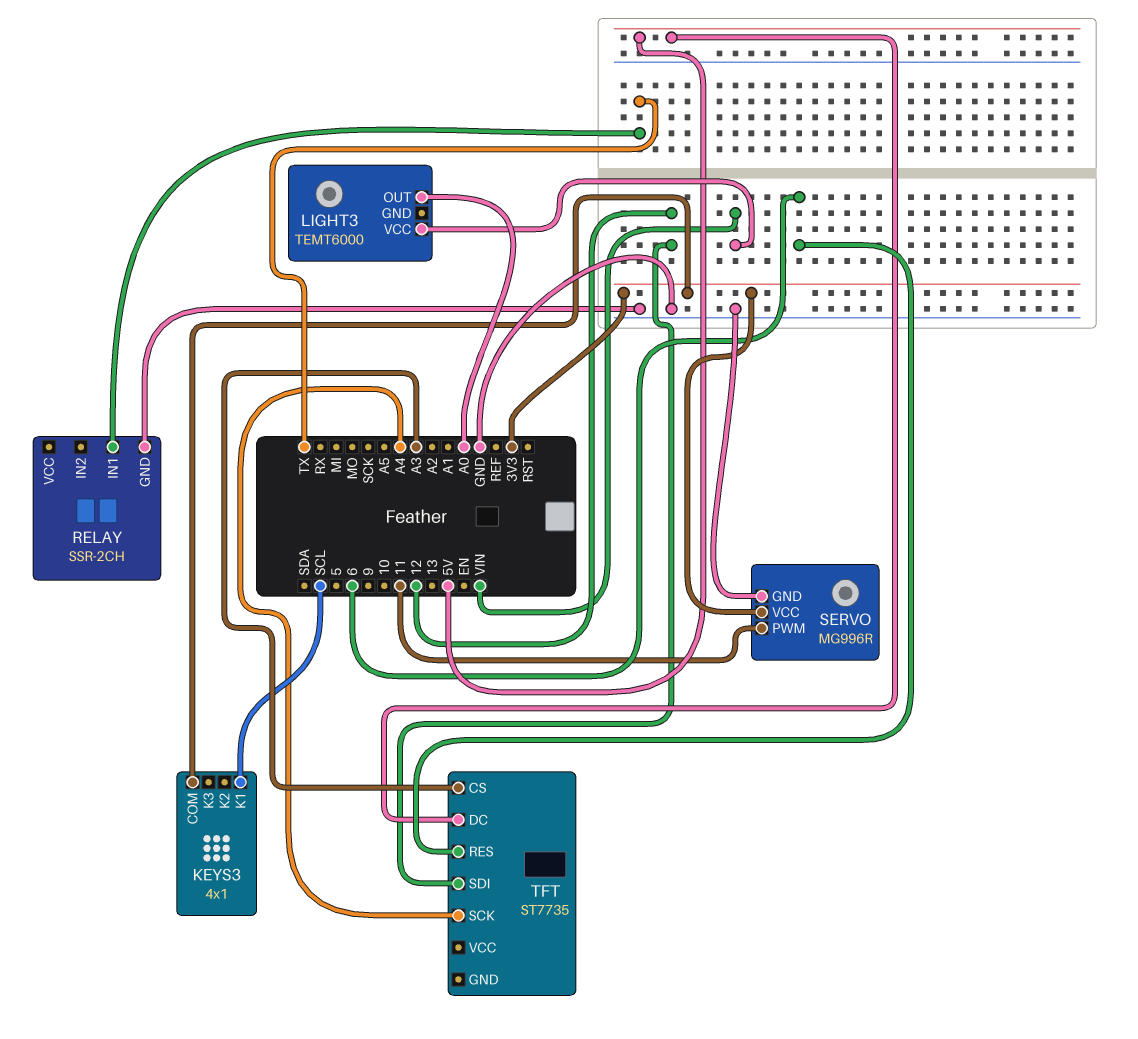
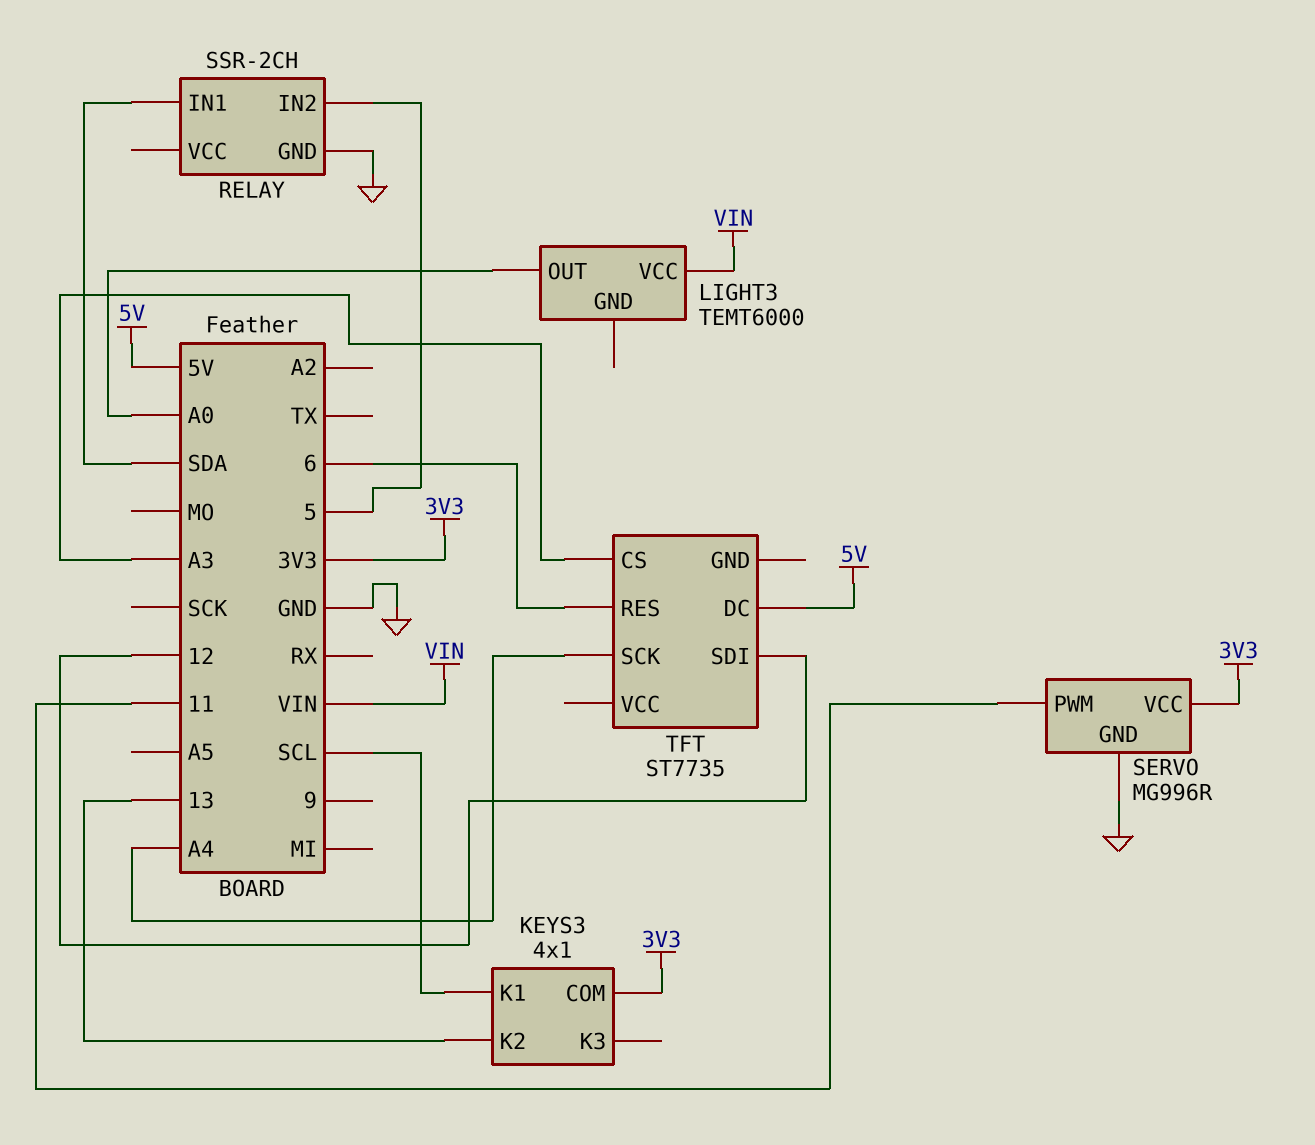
KEYS3 pin K2: none -> 13
RELAY pin IN1: TX -> SDA
RELAY pin IN2: none -> 5

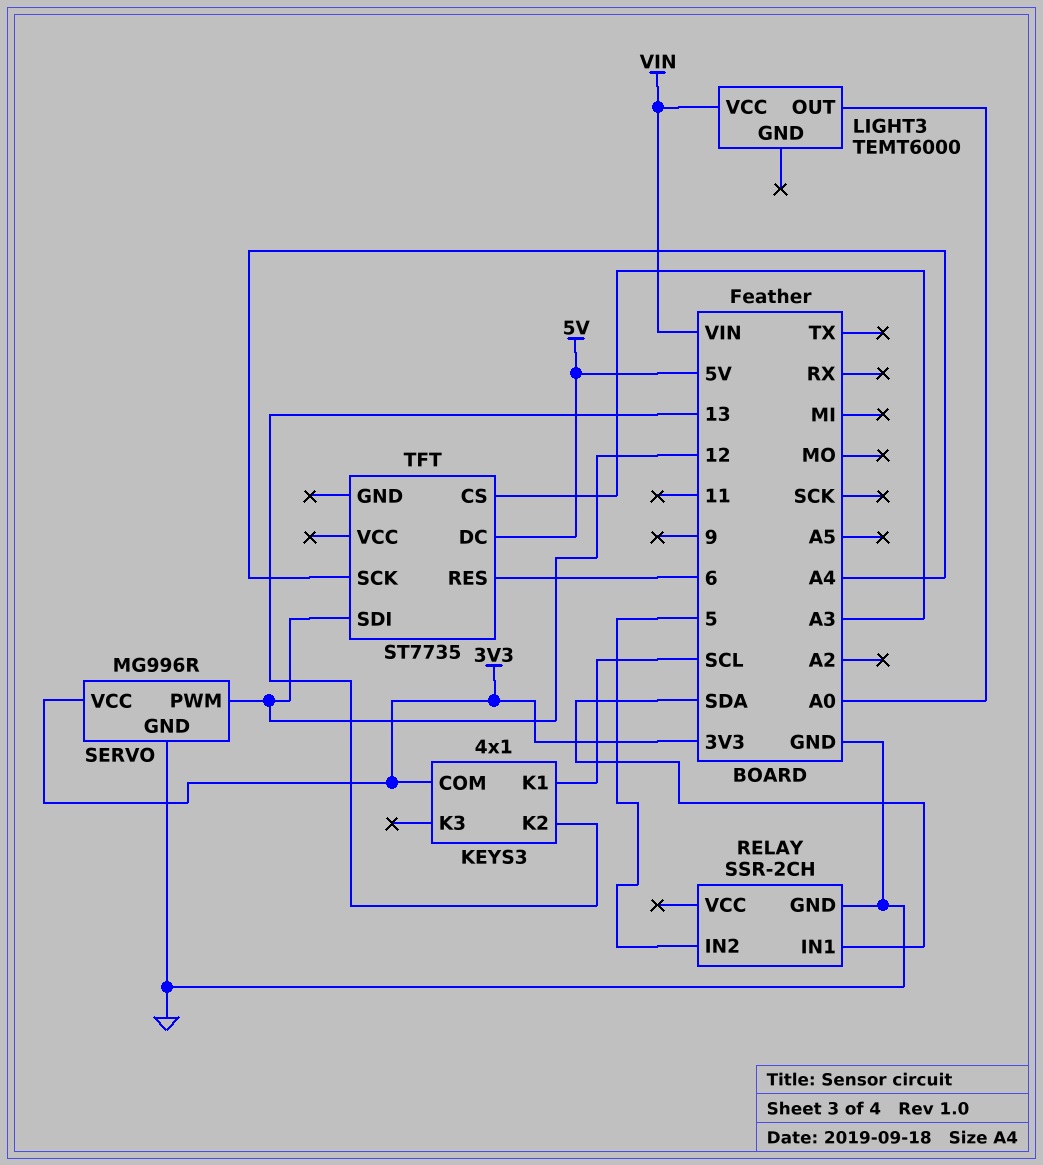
SERVO pin PWM: 11 -> 12

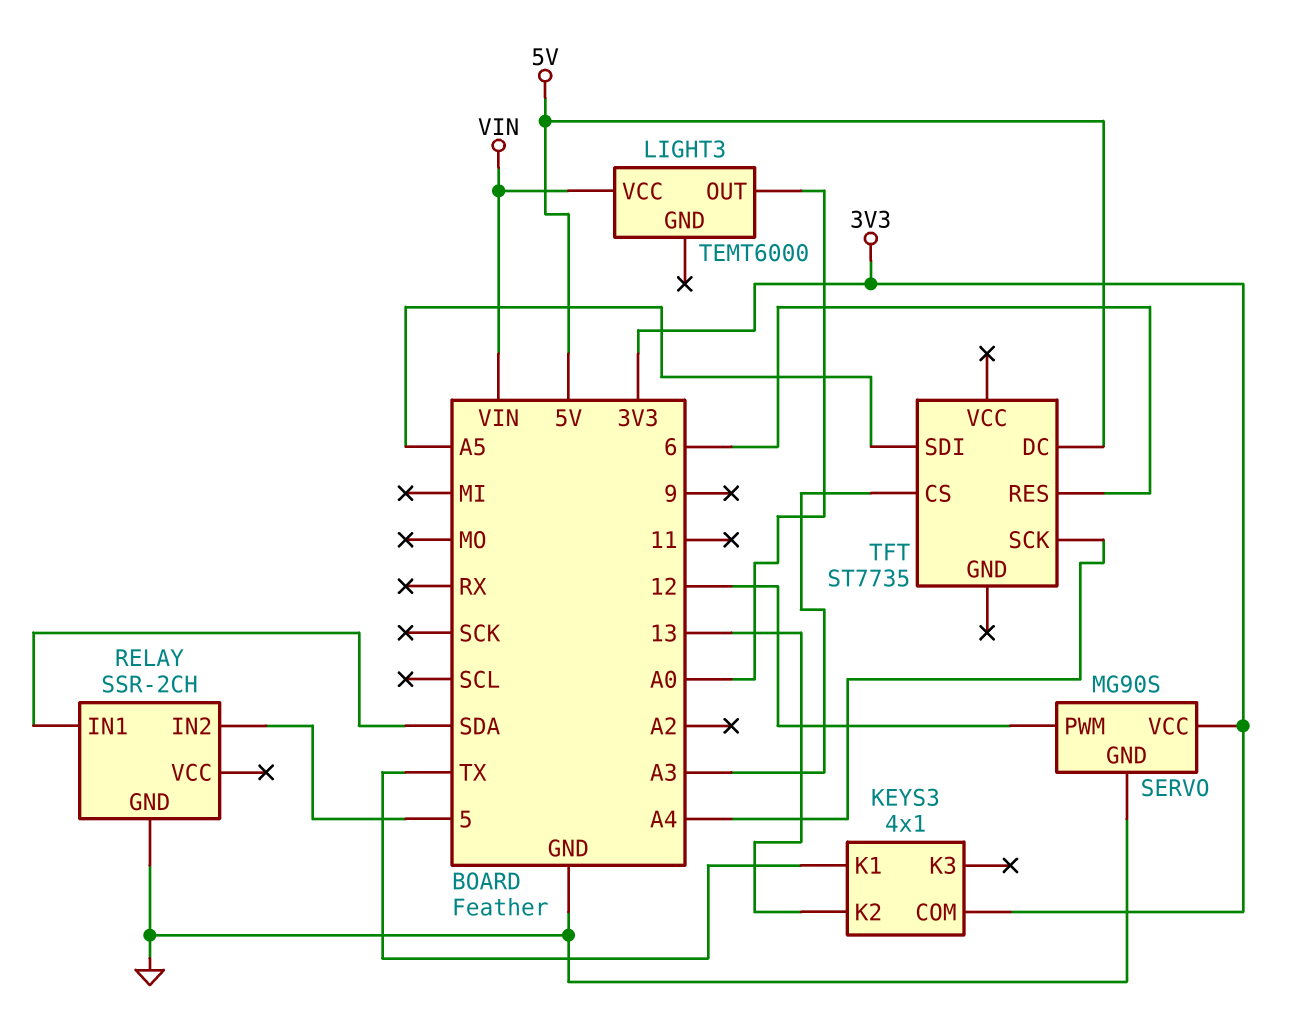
KEYS3 pin K1: SCL -> TX
SERVO: MG996R -> MG90S
TFT pin SDI: 12 -> A5

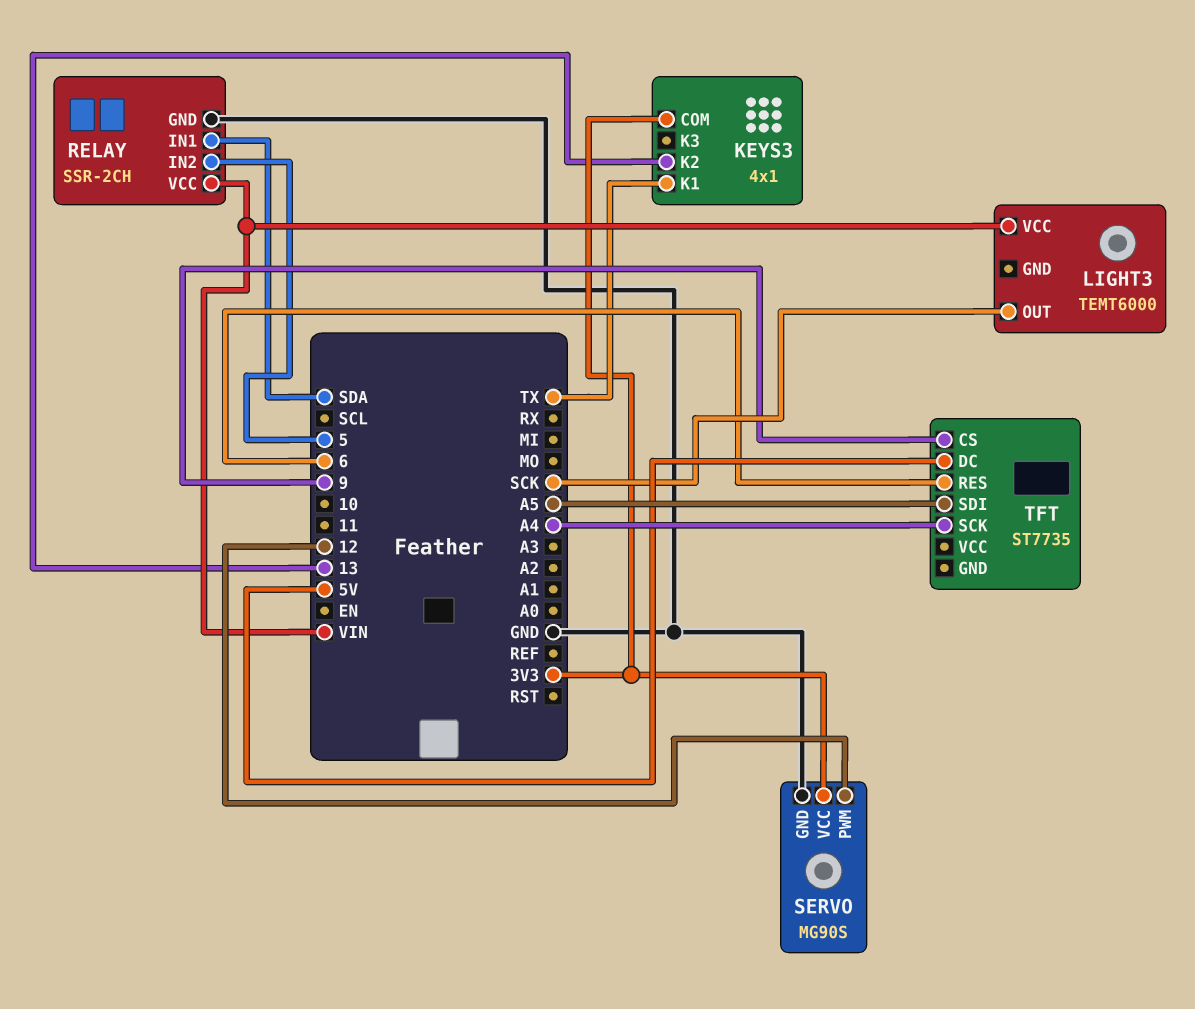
LIGHT3 pin OUT: A0 -> SCK
RELAY pin VCC: none -> VIN
TFT pin CS: A3 -> 9

